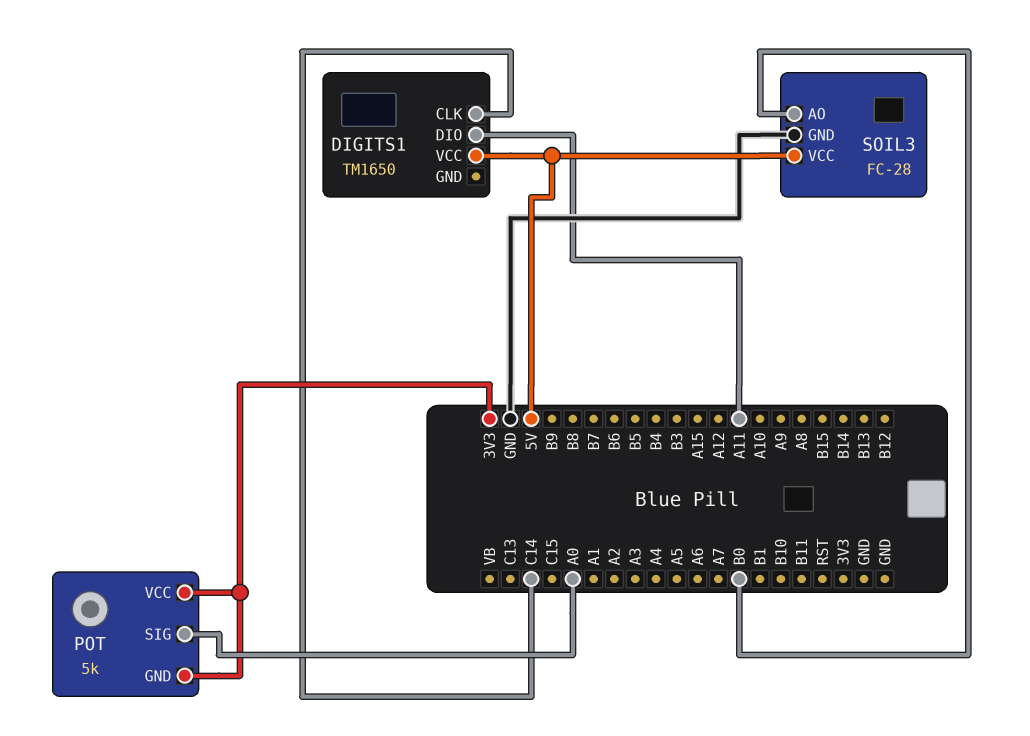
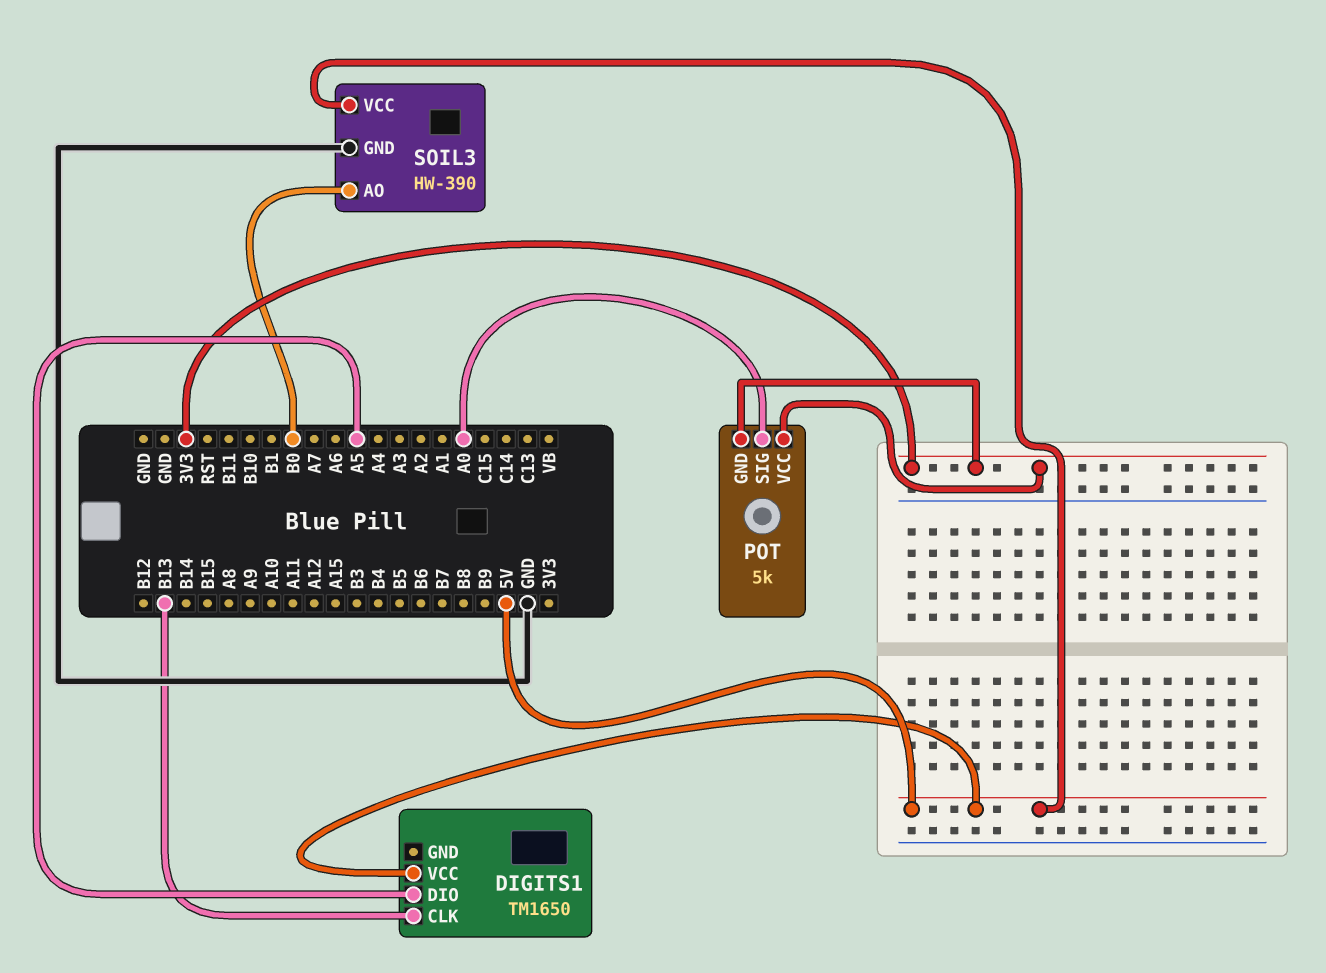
DIGITS1 pin CLK: C14 -> B13
DIGITS1 pin DIO: A11 -> A5
SOIL3: FC-28 -> HW-390

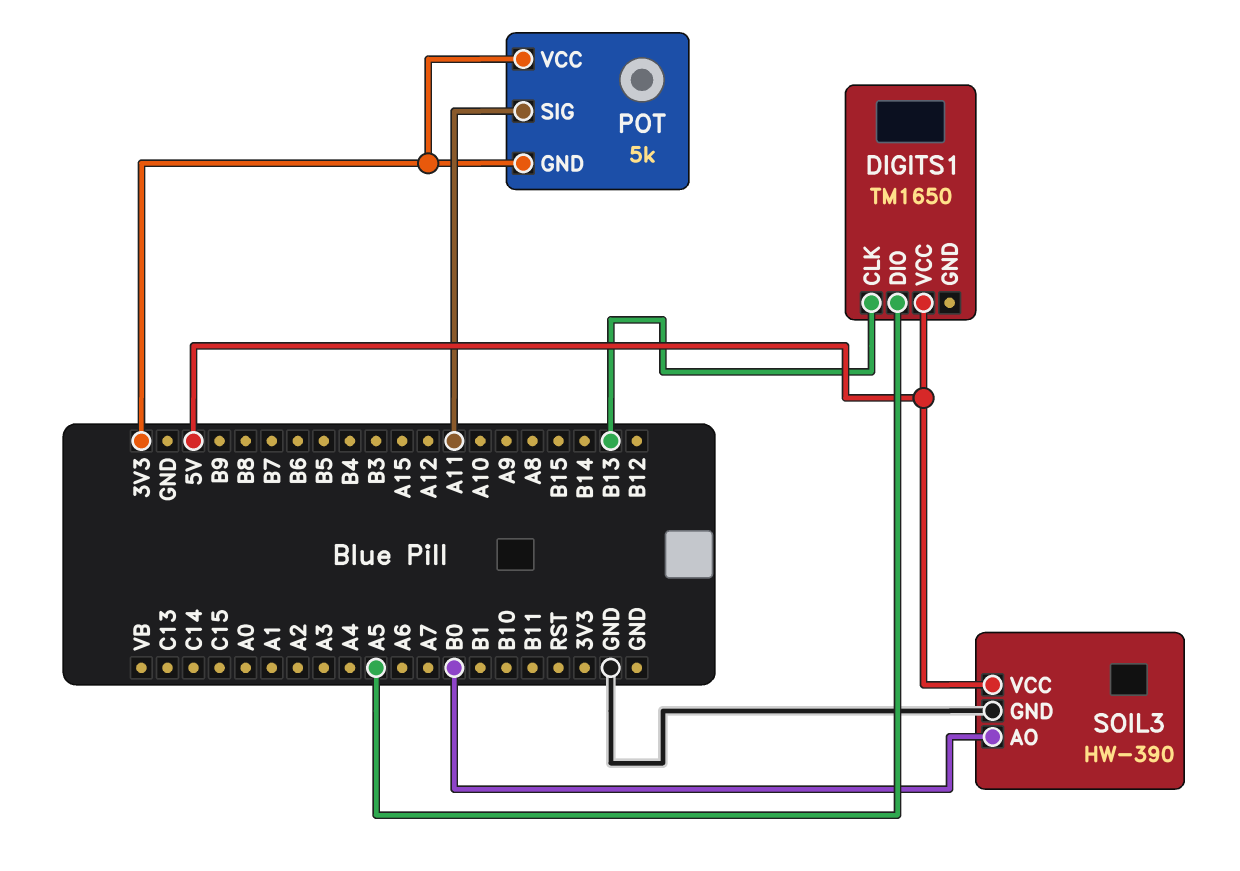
POT pin SIG: A0 -> A11

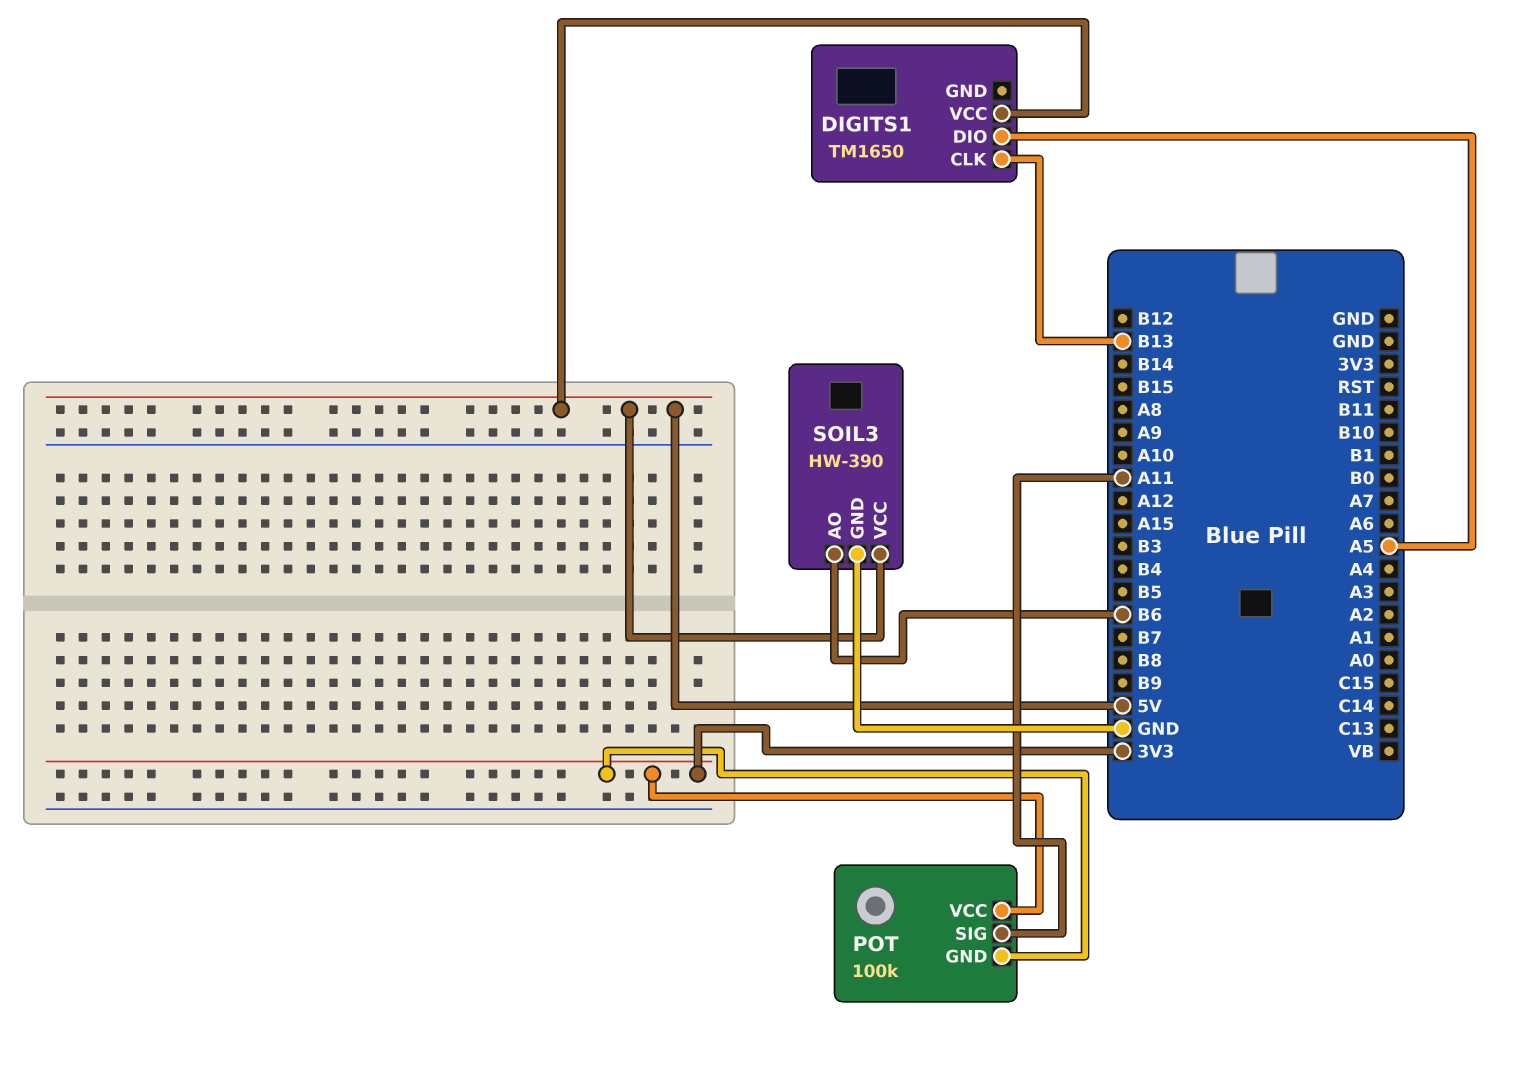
POT: 5k -> 100k
SOIL3 pin AO: B0 -> B6

